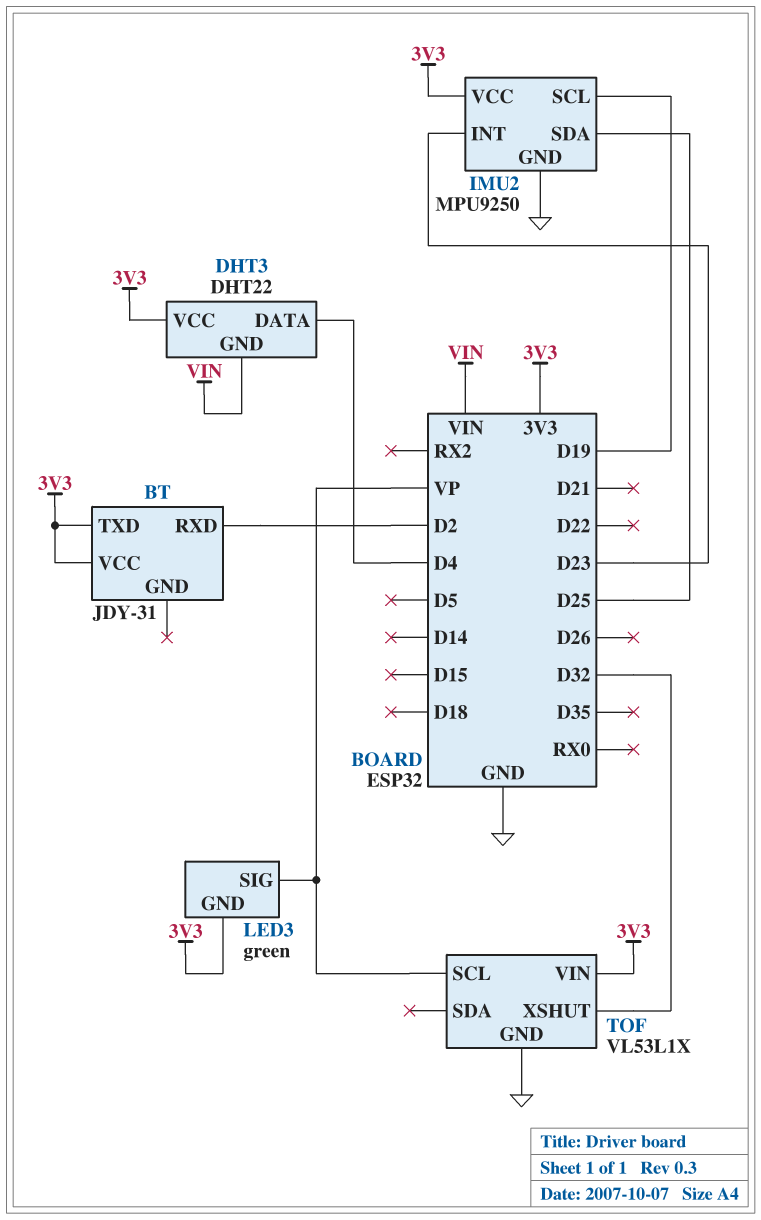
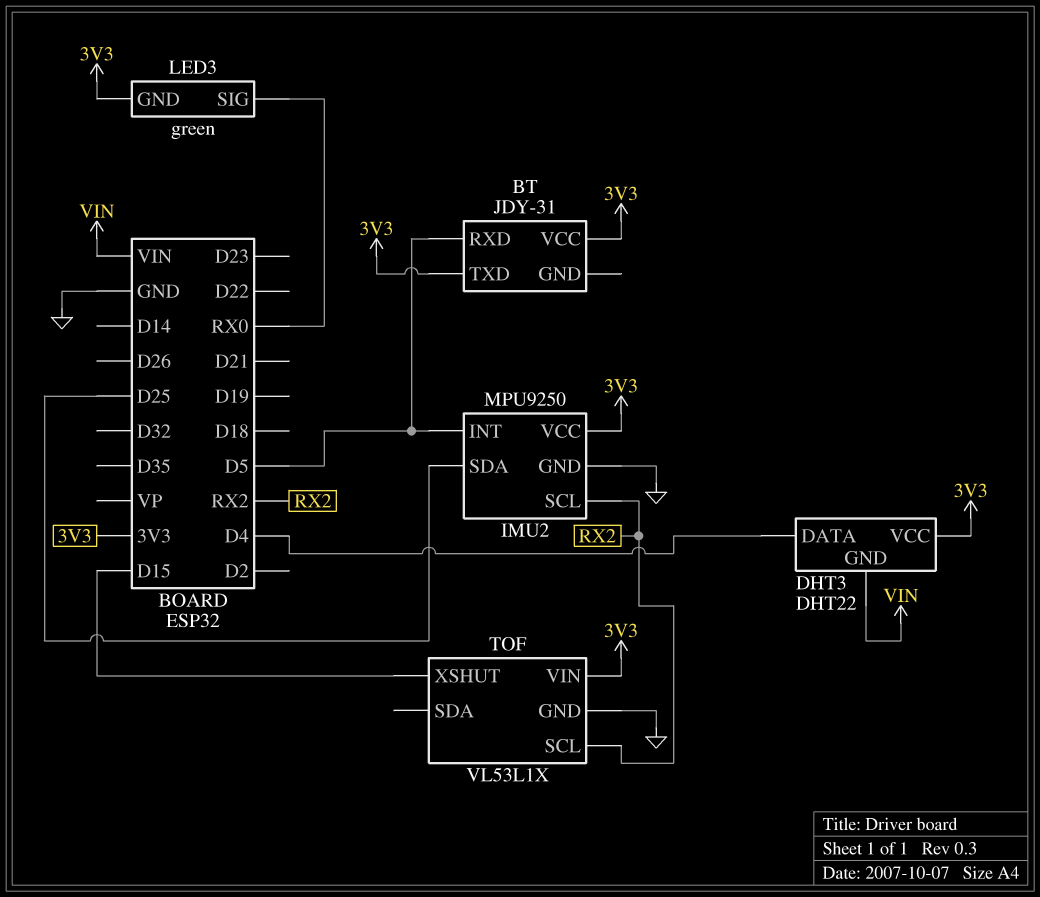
BT pin RXD: D2 -> D5
IMU2 pin INT: D23 -> D5
IMU2 pin SCL: D19 -> RX2
LED3 pin SIG: VP -> RX0
TOF pin SCL: VP -> RX2
TOF pin XSHUT: D32 -> D15

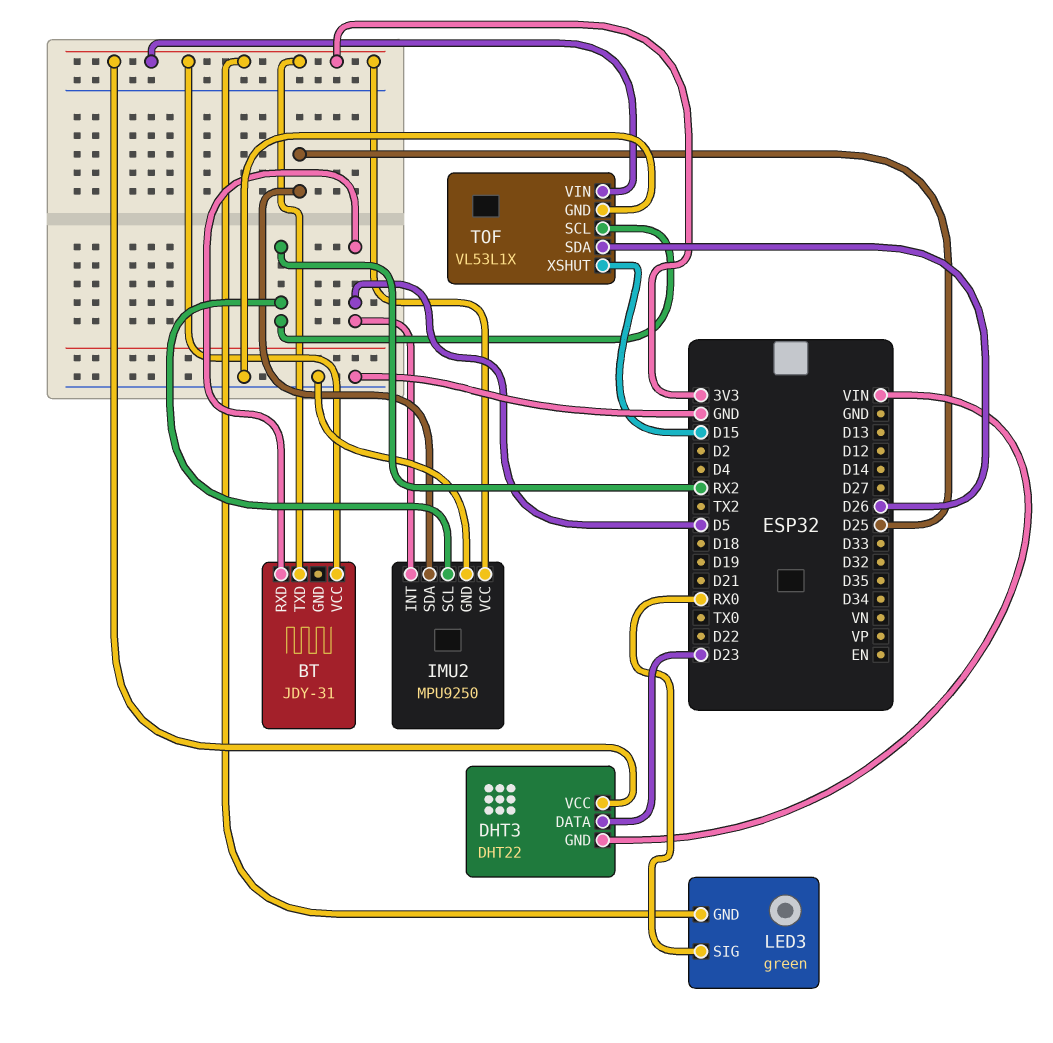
DHT3 pin DATA: D4 -> D23
TOF pin SDA: none -> D26

